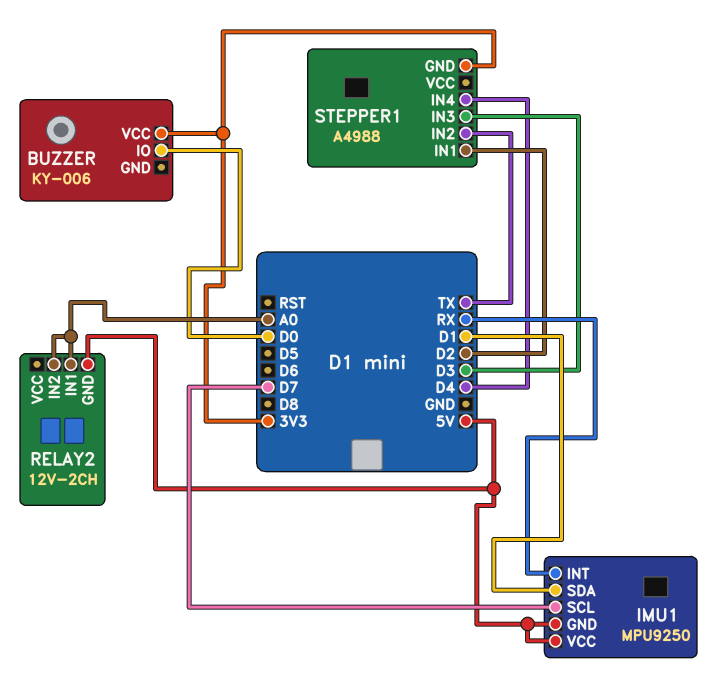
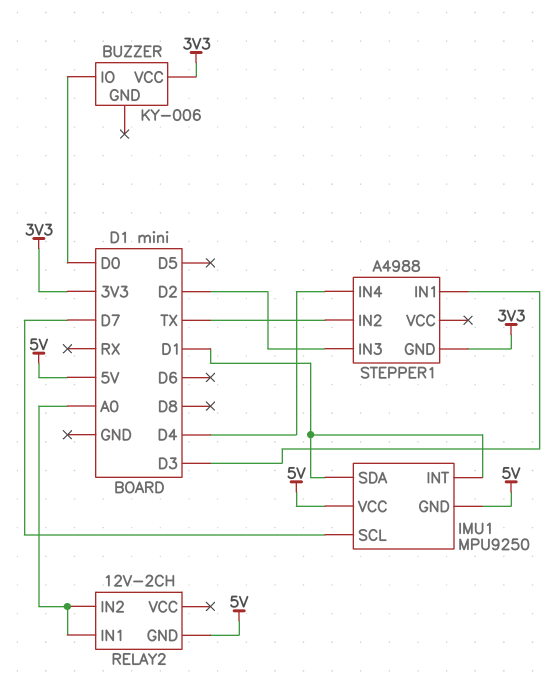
IMU1 pin INT: RX -> D1
STEPPER1 pin IN1: D2 -> D3
STEPPER1 pin IN3: D3 -> D2

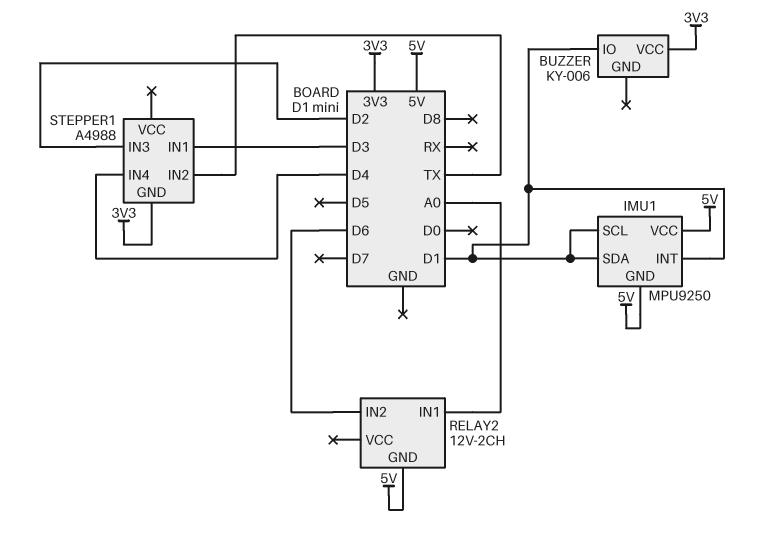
BUZZER pin IO: D0 -> D1
IMU1 pin SCL: D7 -> D1
RELAY2 pin IN2: A0 -> D6

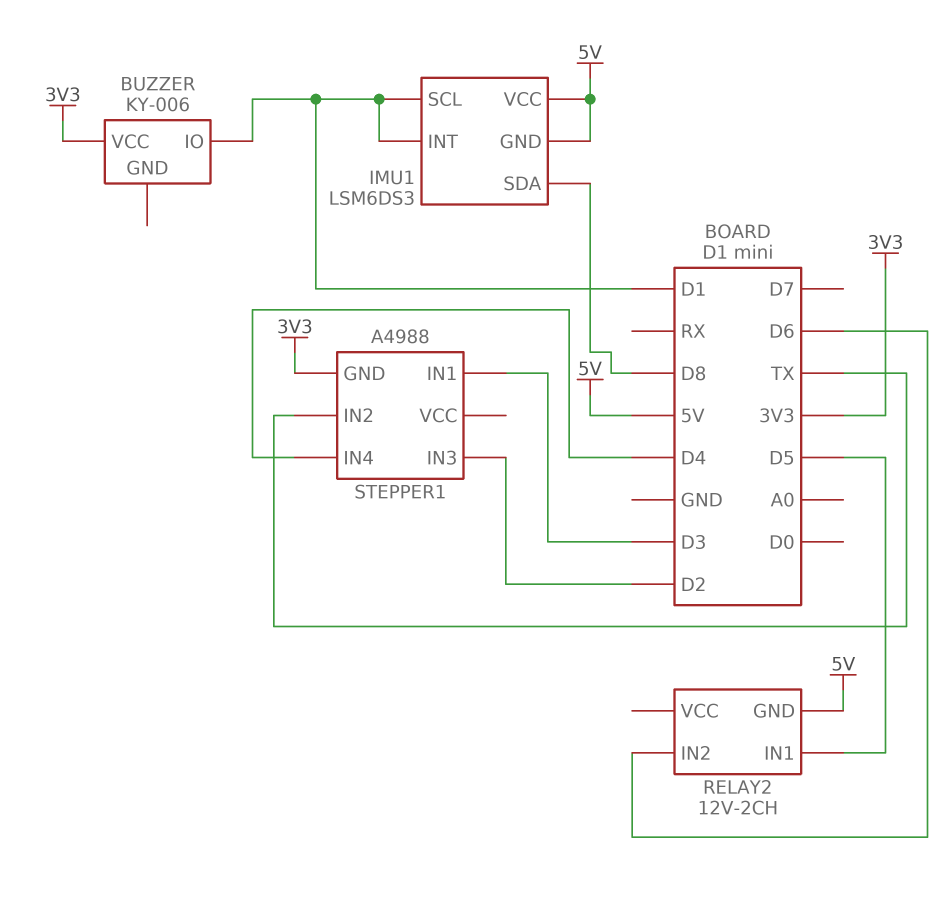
IMU1: MPU9250 -> LSM6DS3
IMU1 pin SDA: D1 -> D8
RELAY2 pin IN1: A0 -> D5

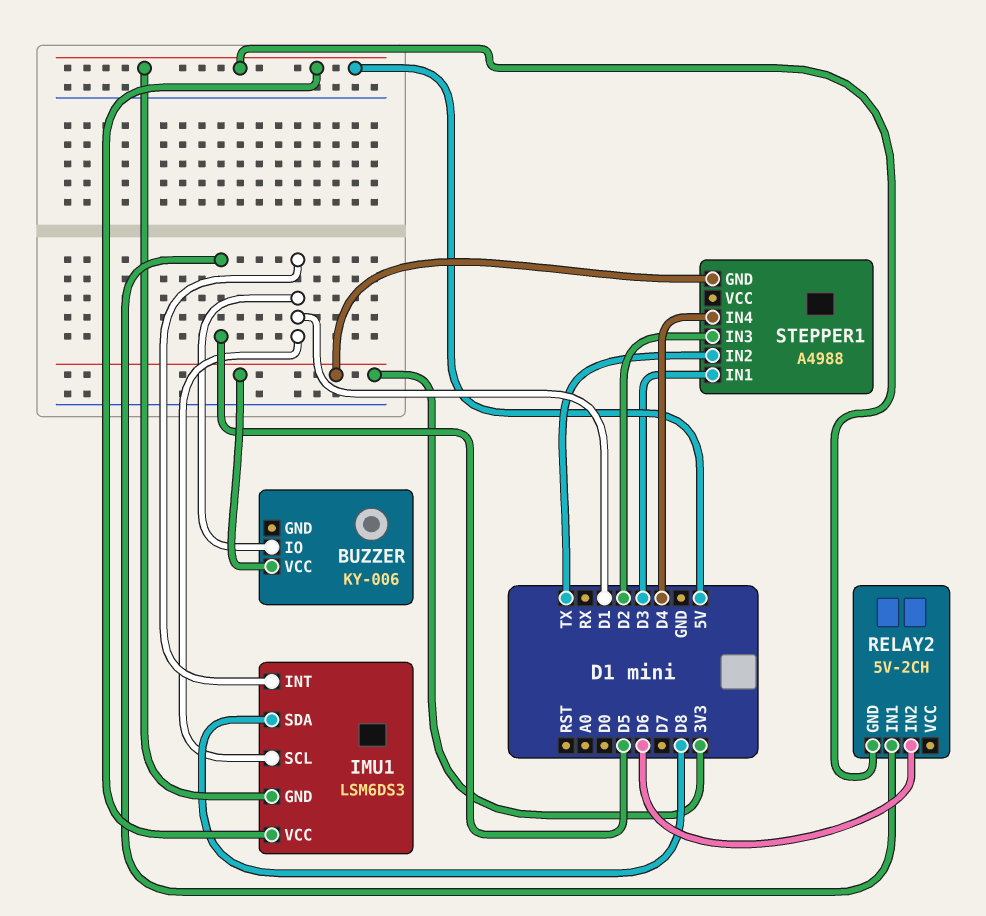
RELAY2: 12V-2CH -> 5V-2CH

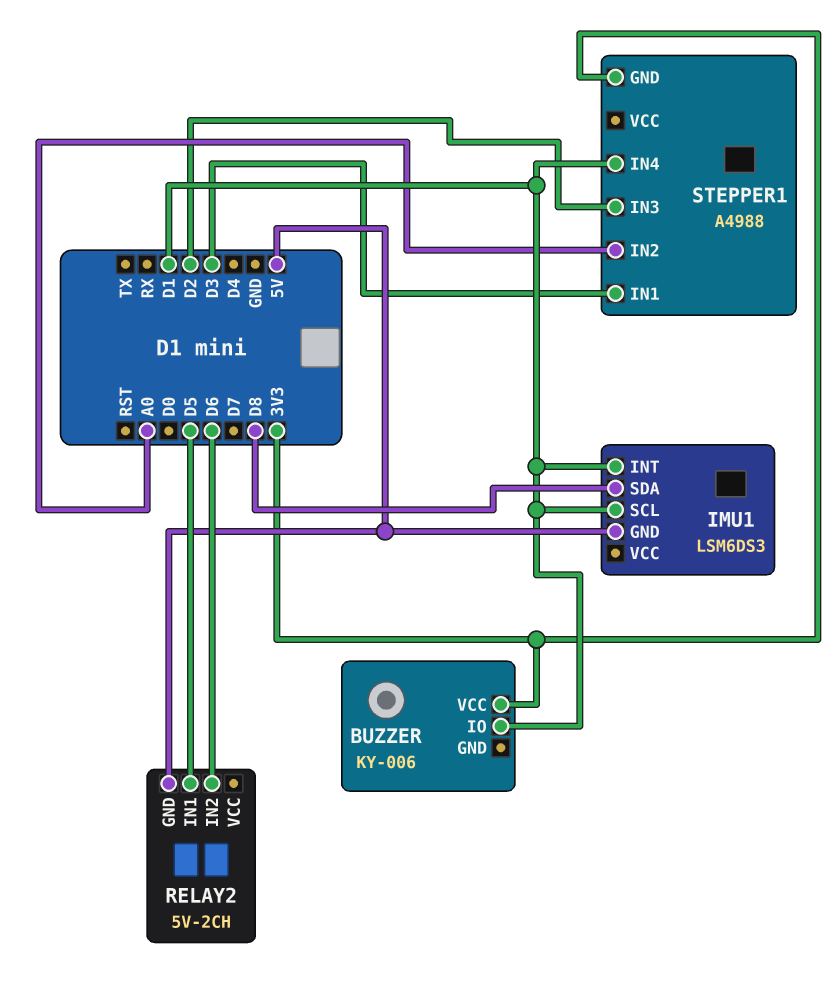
IMU1 pin VCC: 5V -> none
STEPPER1 pin IN2: TX -> A0
STEPPER1 pin IN4: D4 -> D1

